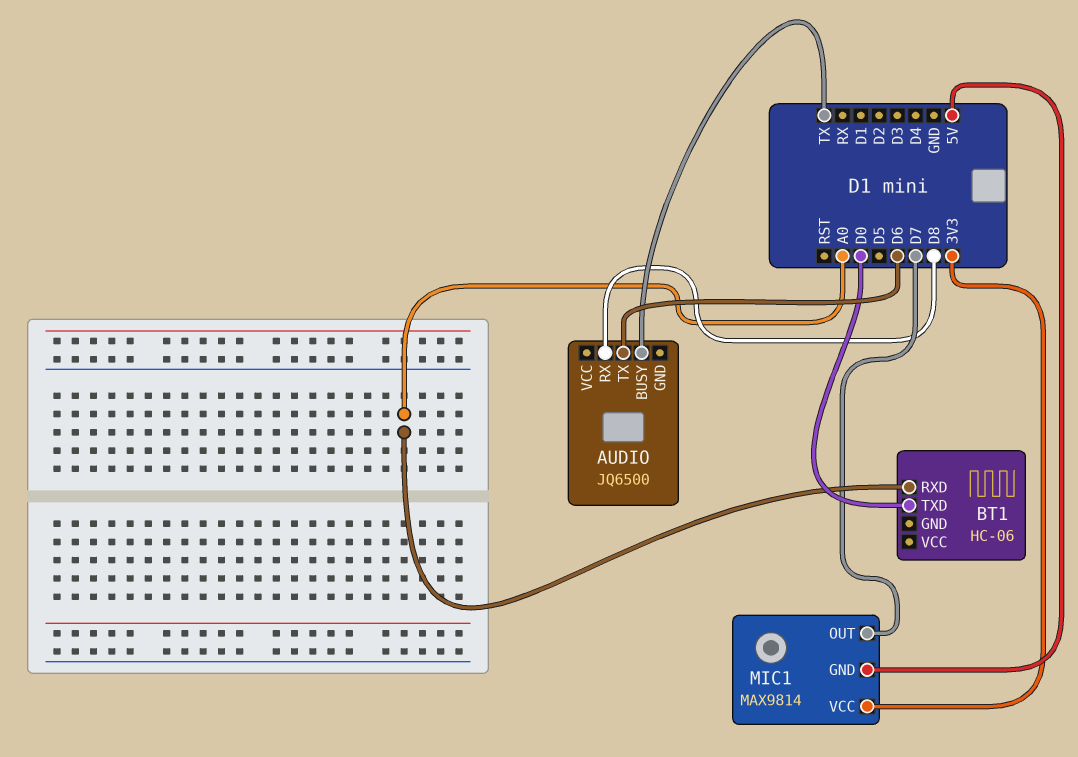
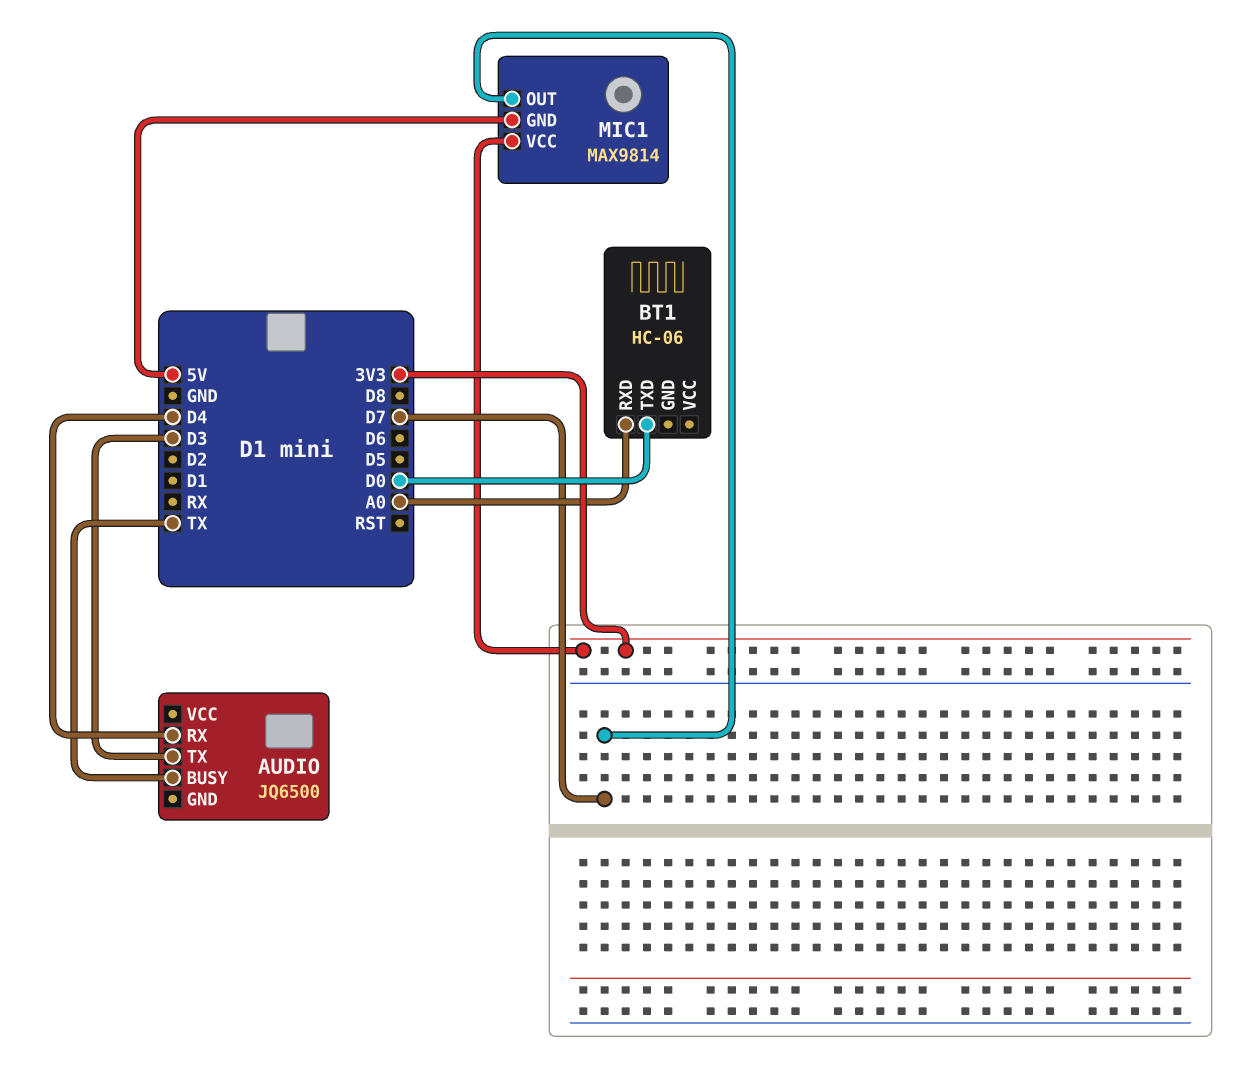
AUDIO pin RX: D8 -> D4
AUDIO pin TX: D6 -> D3

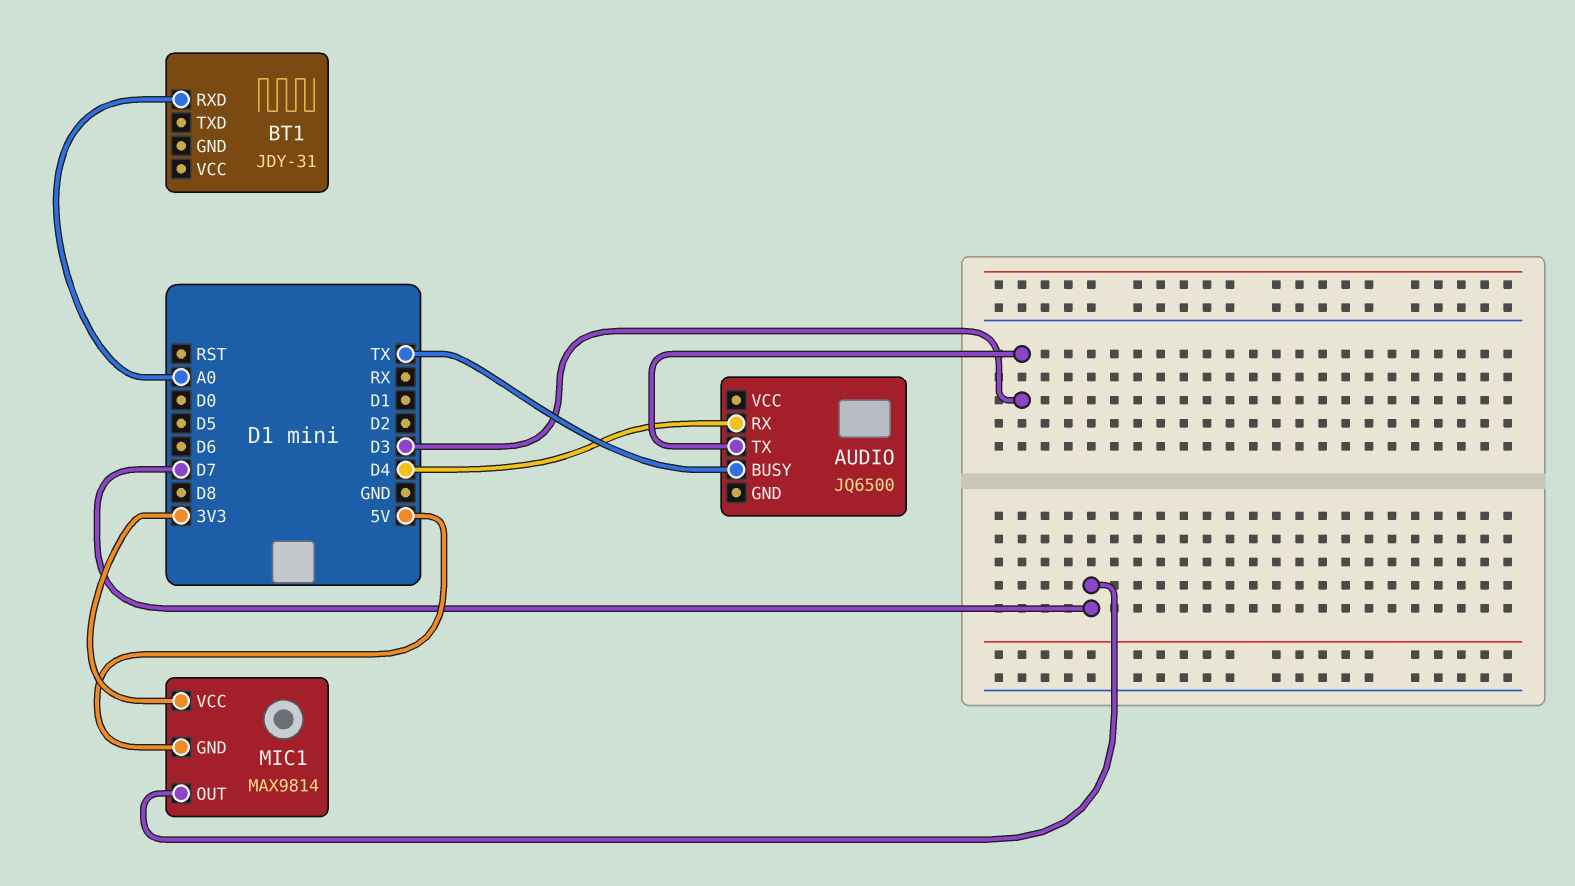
BT1: HC-06 -> JDY-31
BT1 pin TXD: D0 -> none

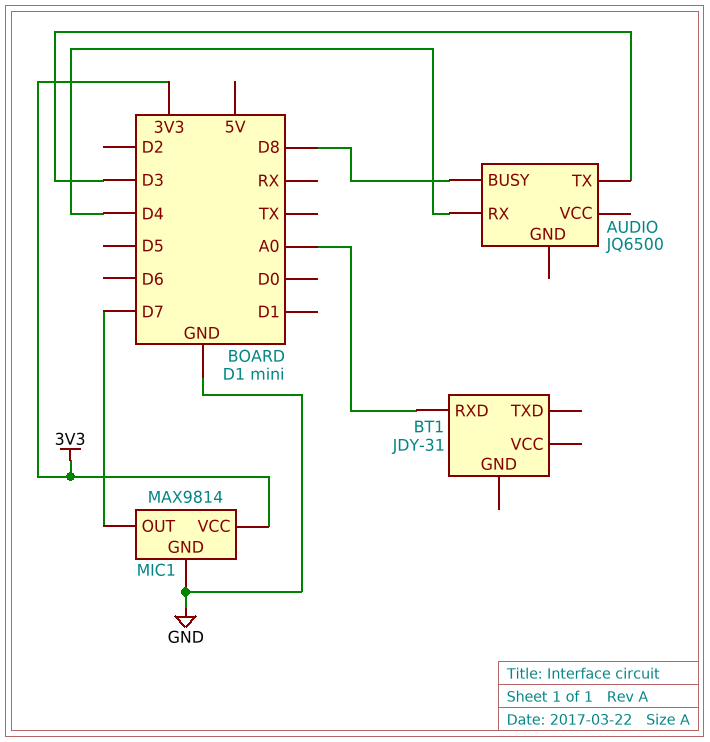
AUDIO pin BUSY: TX -> D8
MIC1 pin GND: 5V -> GND

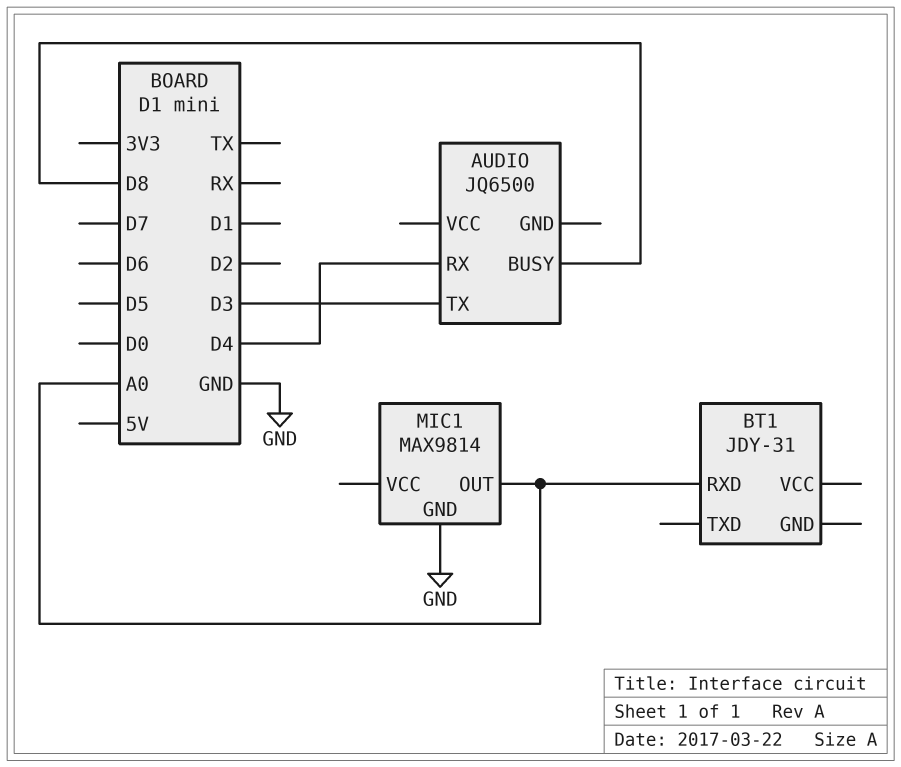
MIC1 pin OUT: D7 -> A0
MIC1 pin VCC: 3V3 -> none

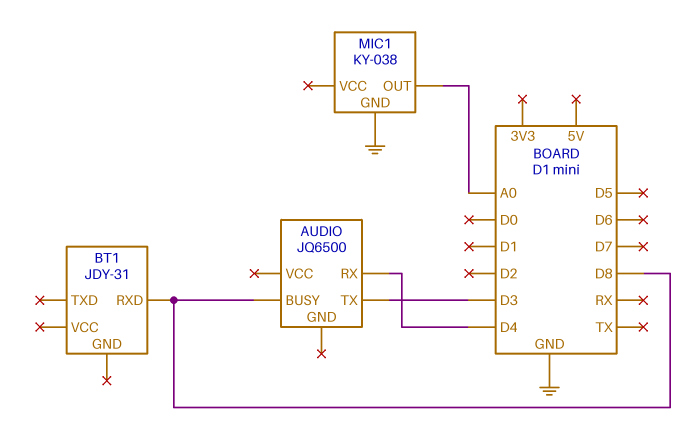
BT1 pin RXD: A0 -> D8
MIC1: MAX9814 -> KY-038

